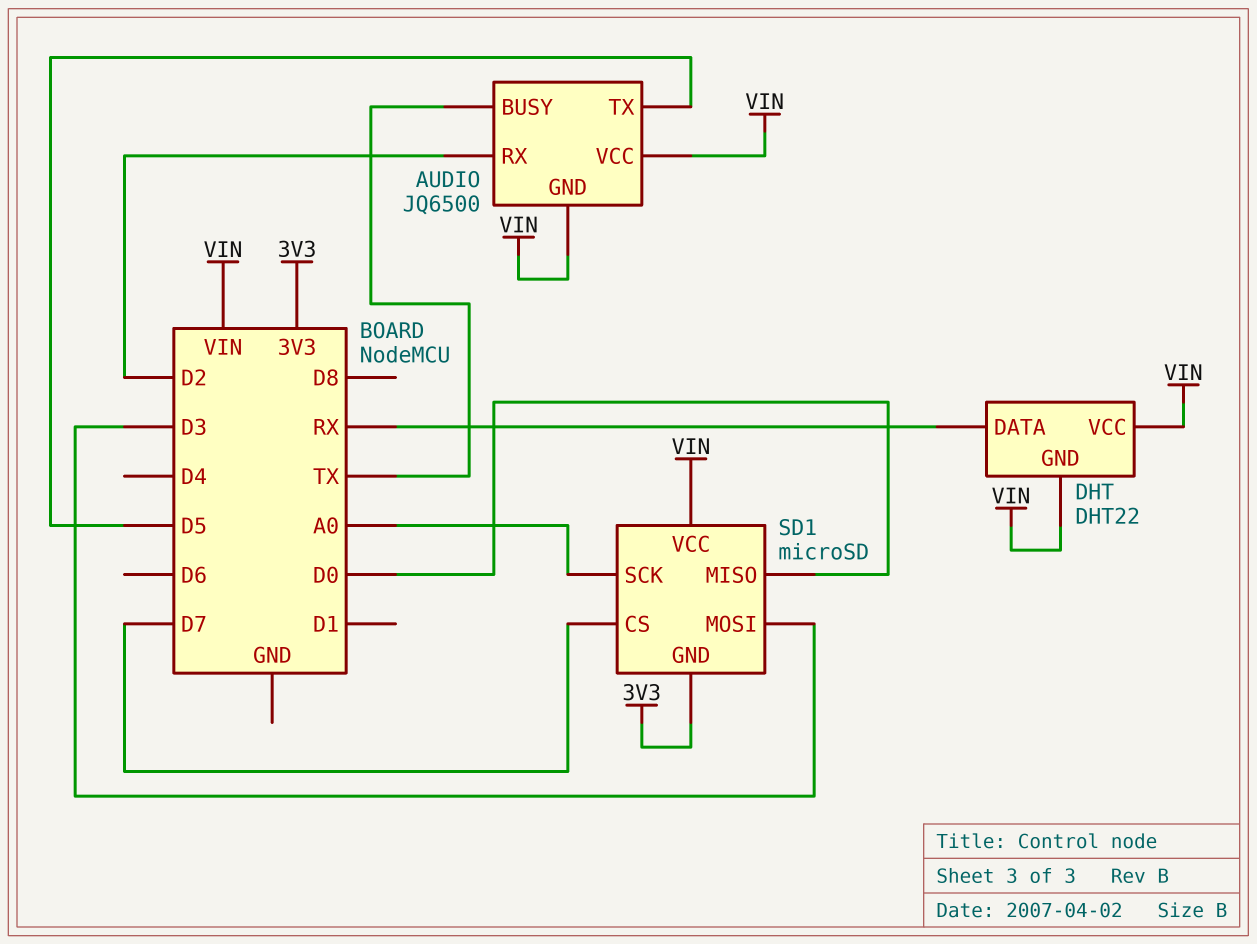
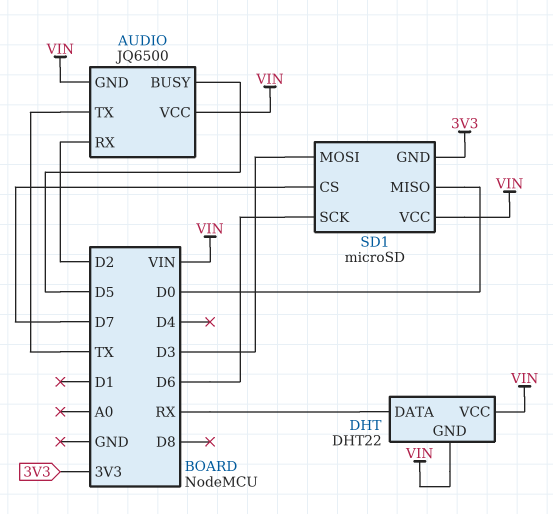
AUDIO pin BUSY: TX -> D5
AUDIO pin TX: D5 -> TX
SD1 pin SCK: A0 -> D6

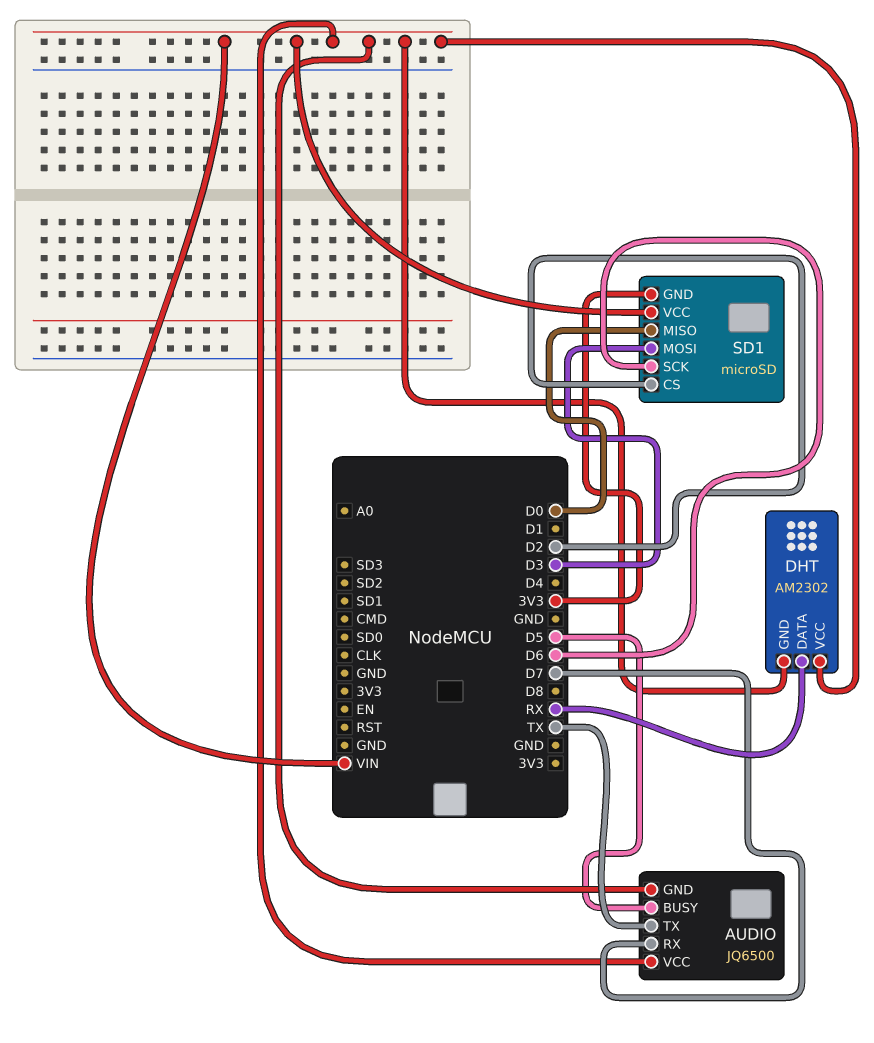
AUDIO pin RX: D2 -> D7
DHT: DHT22 -> AM2302
SD1 pin CS: D7 -> D2

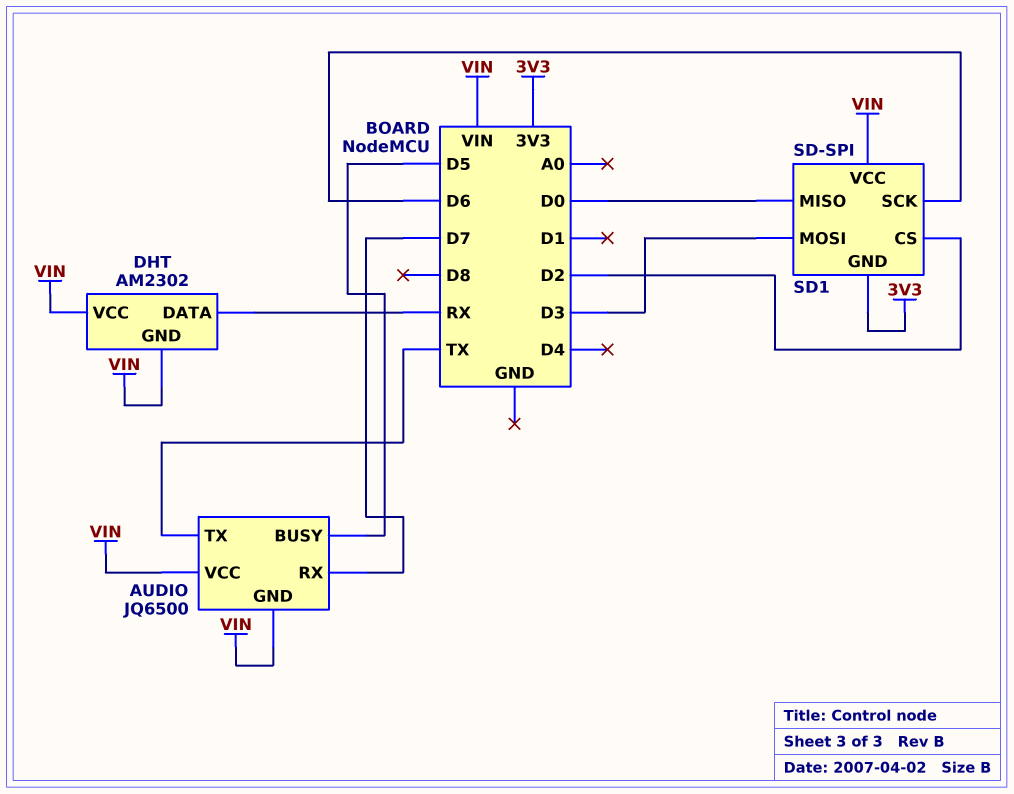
SD1: microSD -> SD-SPI

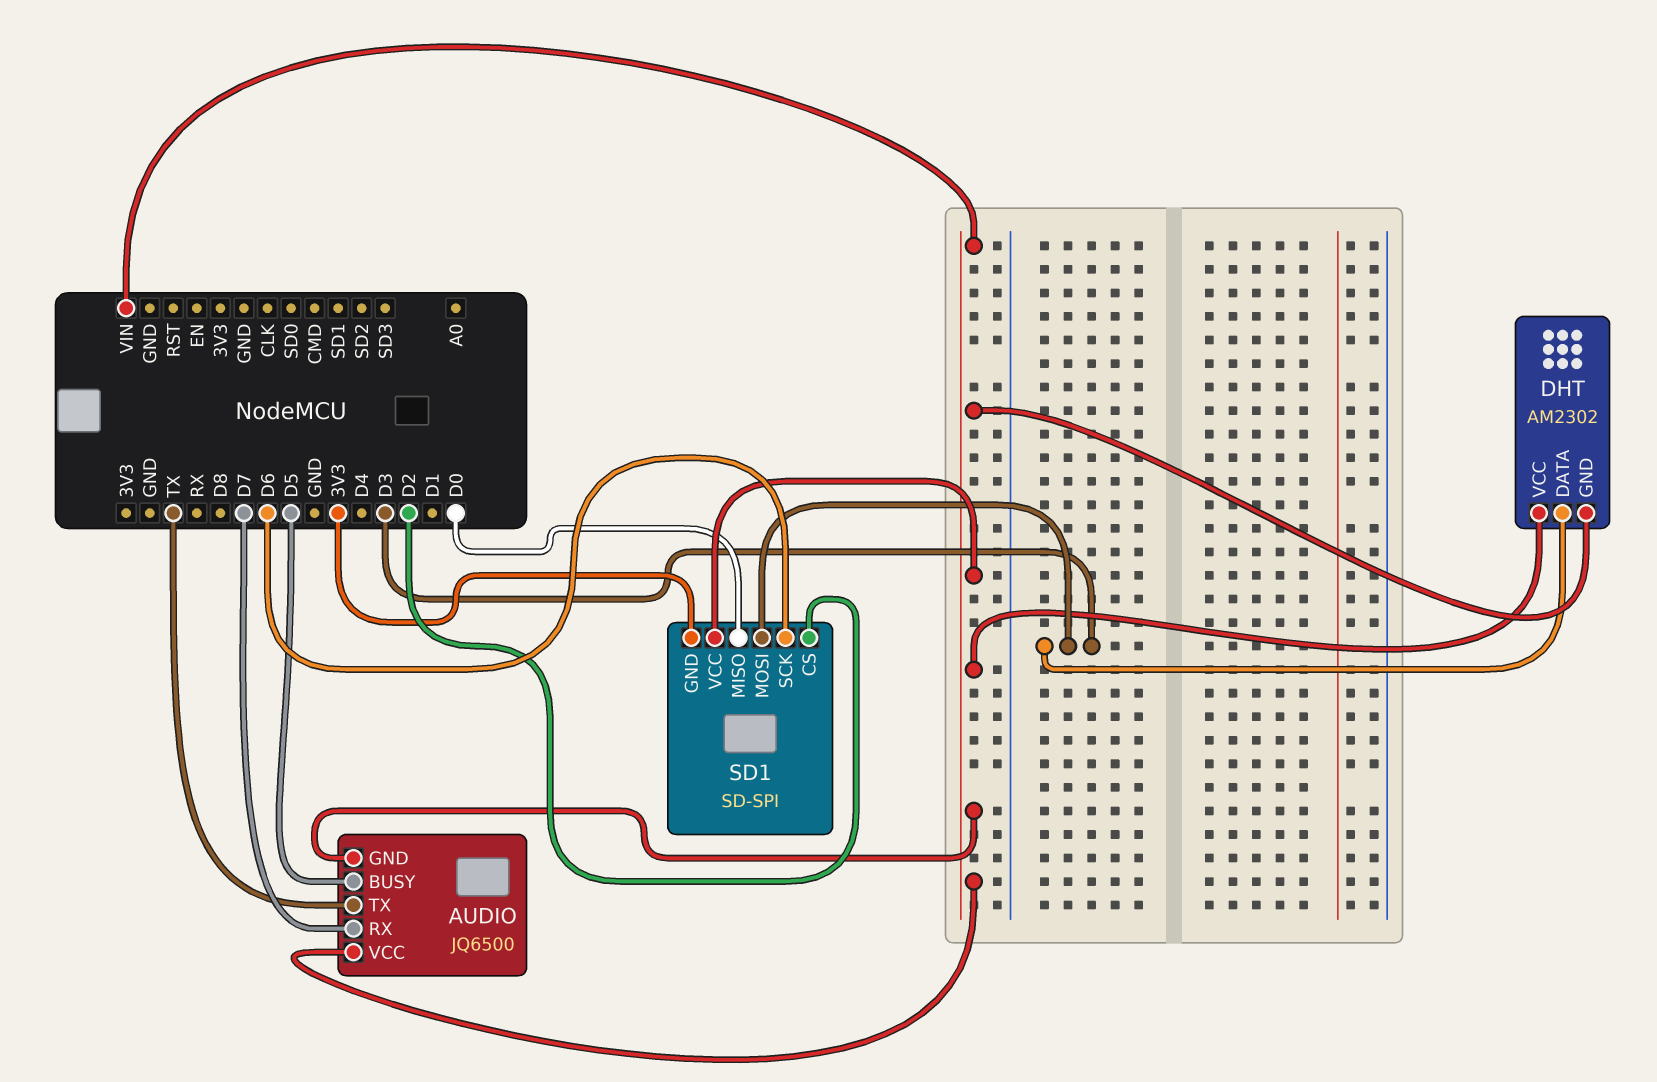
DHT pin DATA: RX -> D3

